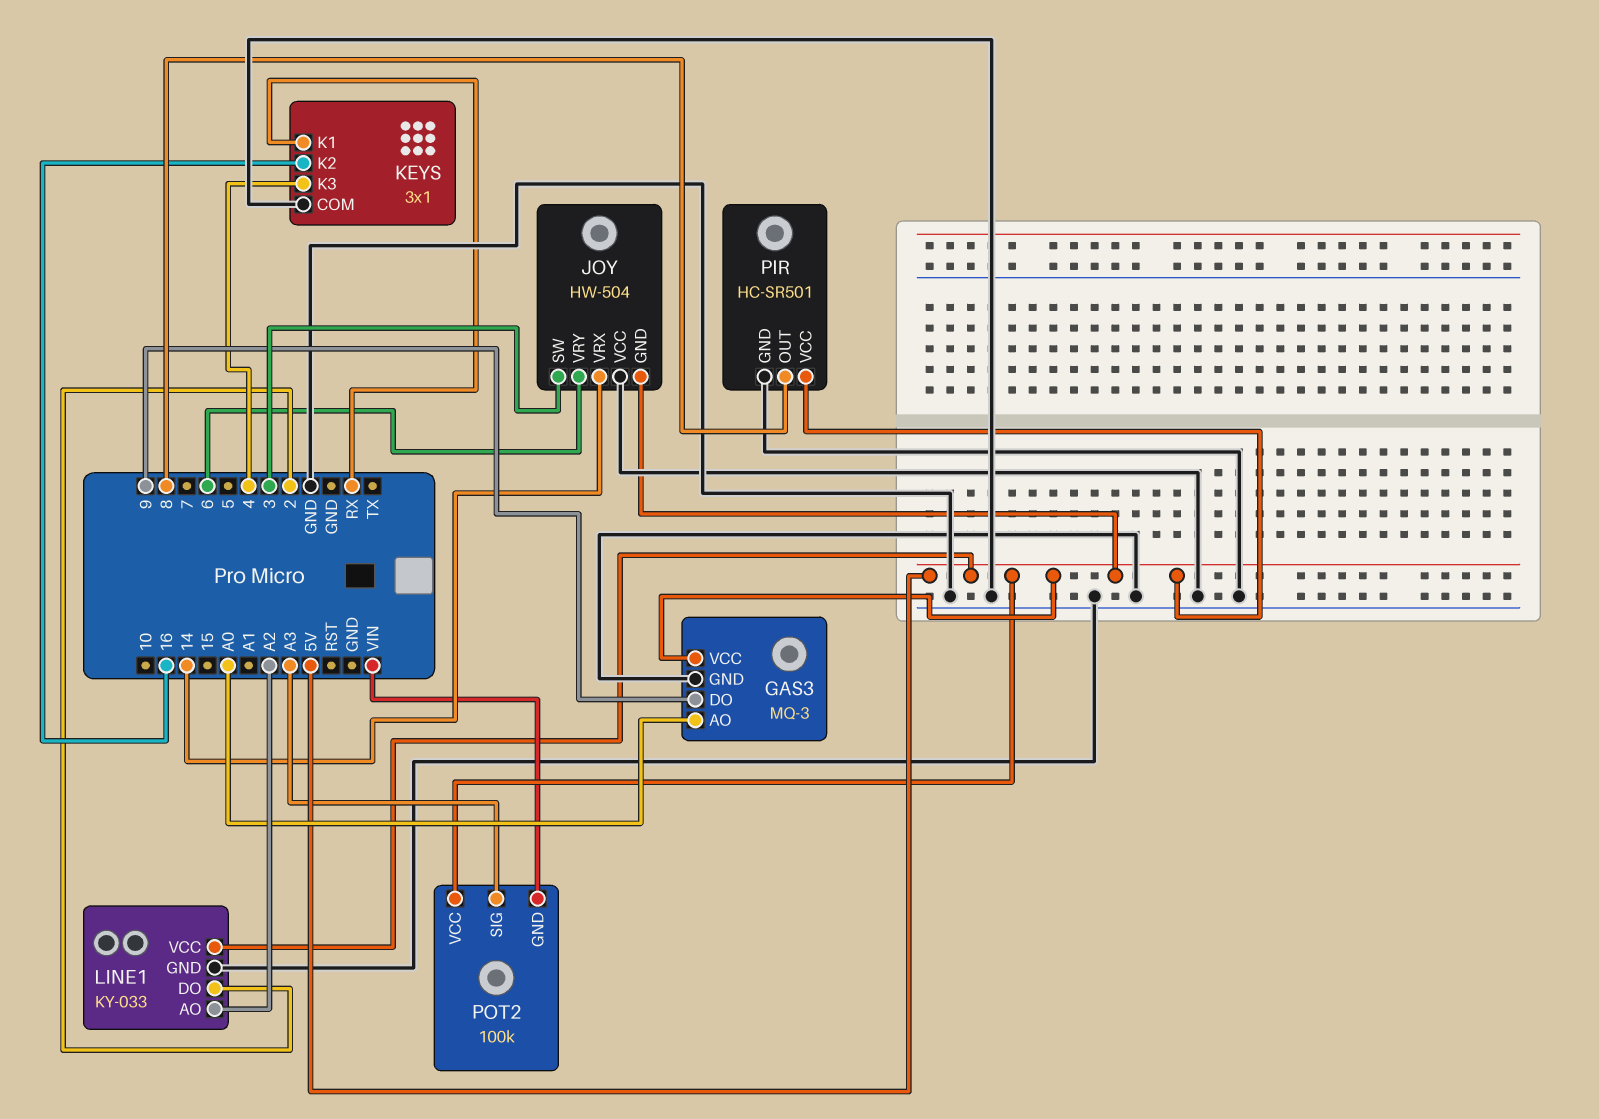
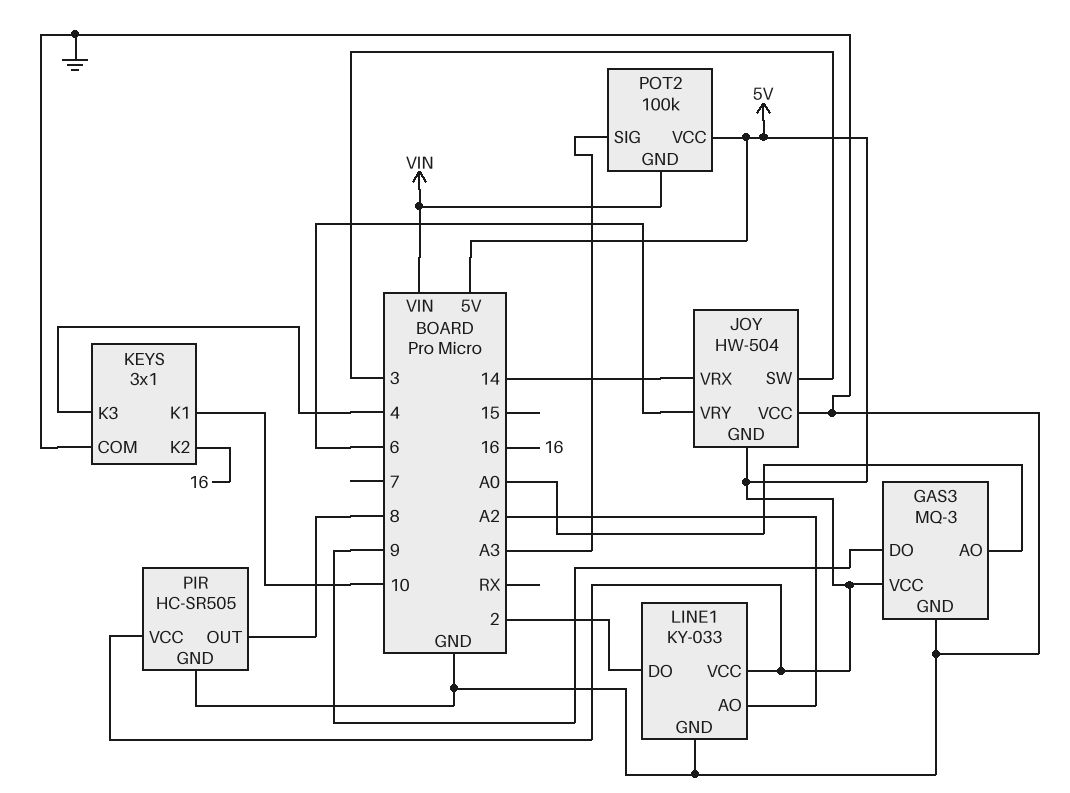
KEYS pin K1: RX -> 10
PIR: HC-SR501 -> HC-SR505

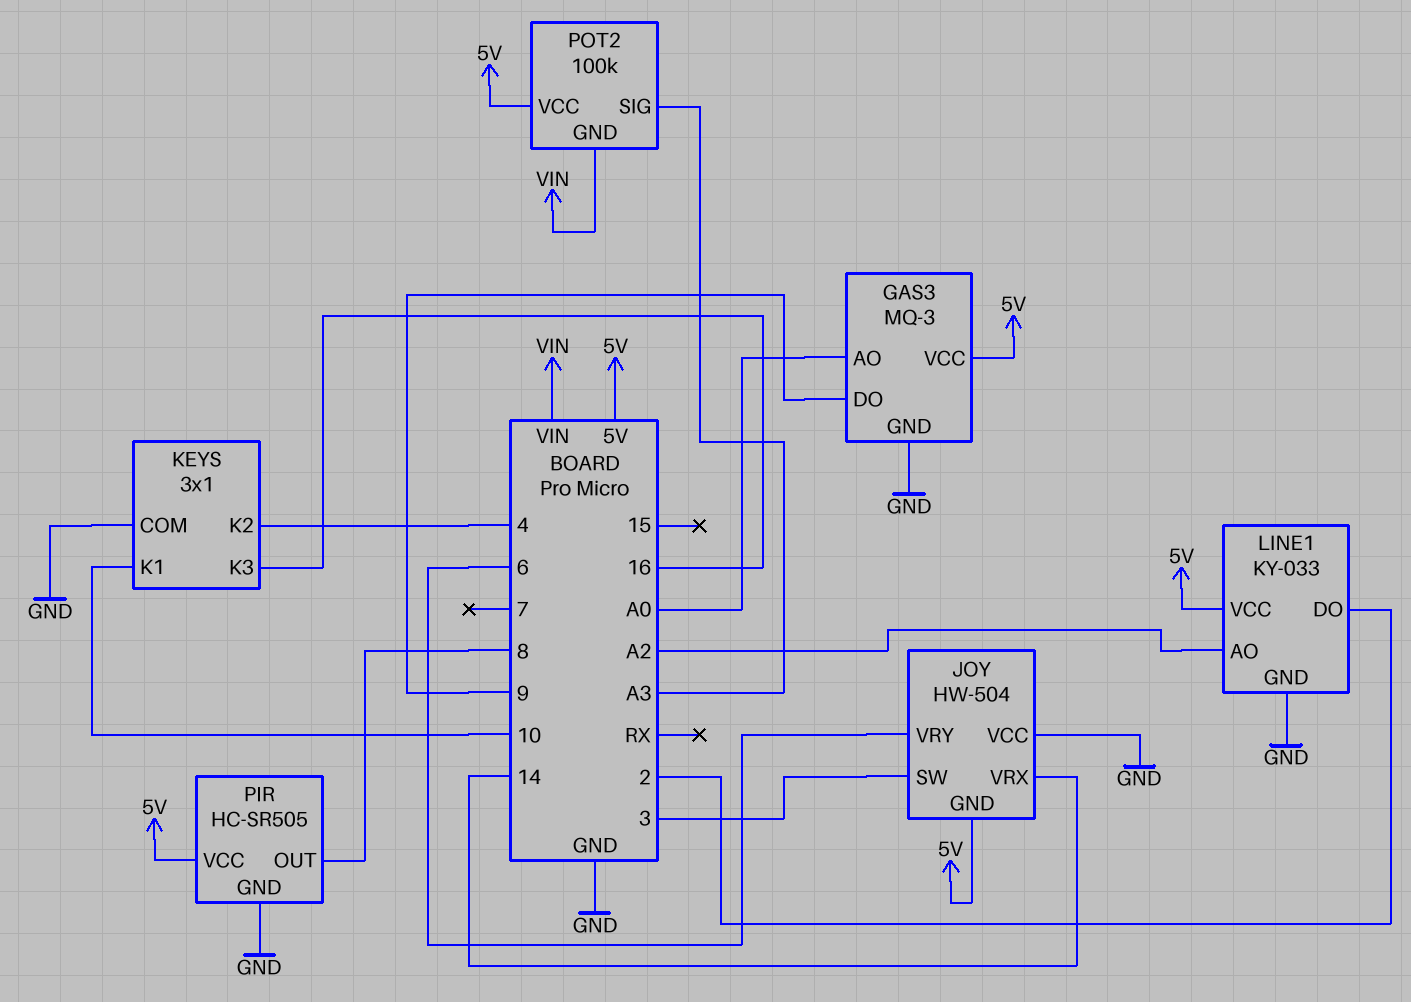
KEYS pin K2: 16 -> 4
KEYS pin K3: 4 -> 16

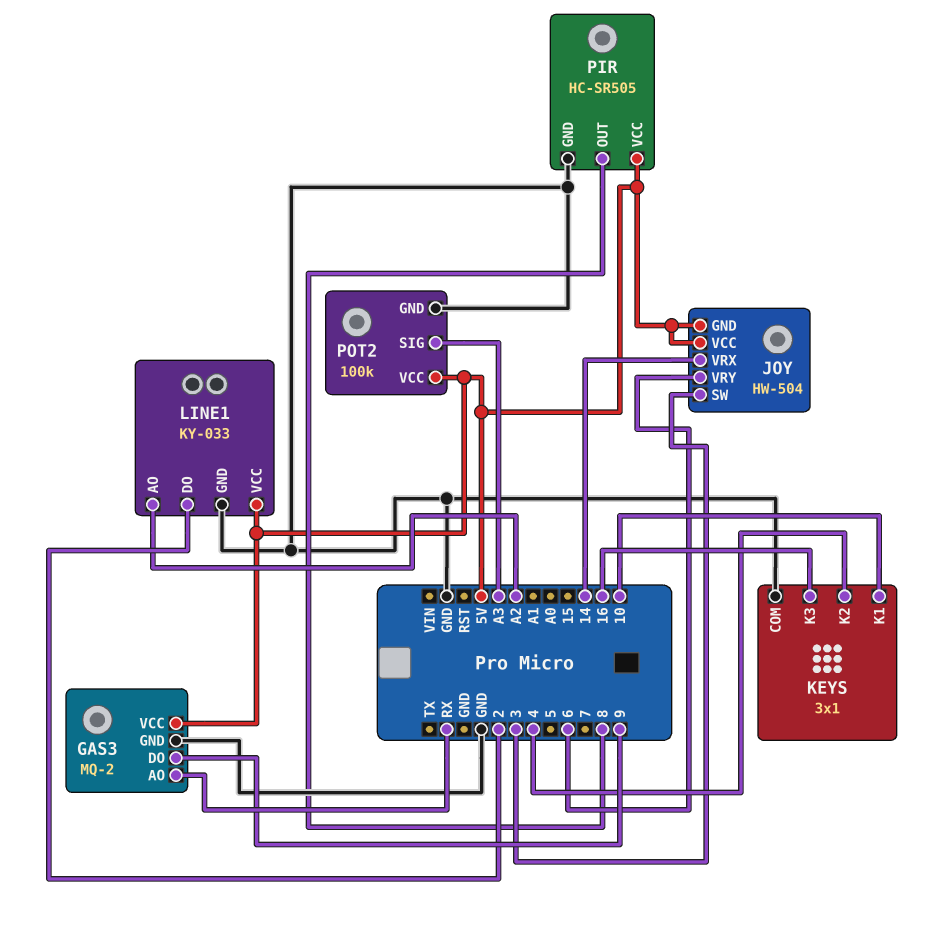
GAS3: MQ-3 -> MQ-2
GAS3 pin AO: A0 -> RX
JOY pin VCC: GND -> 5V
POT2 pin GND: VIN -> GND

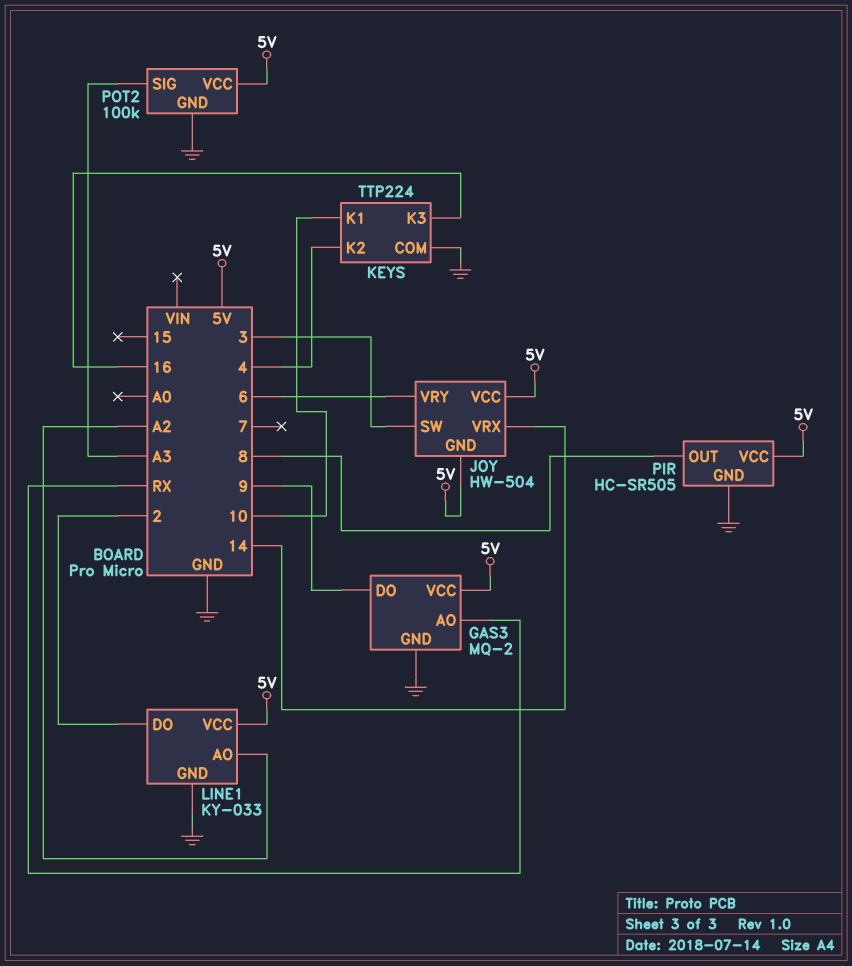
KEYS: 3x1 -> TTP224

